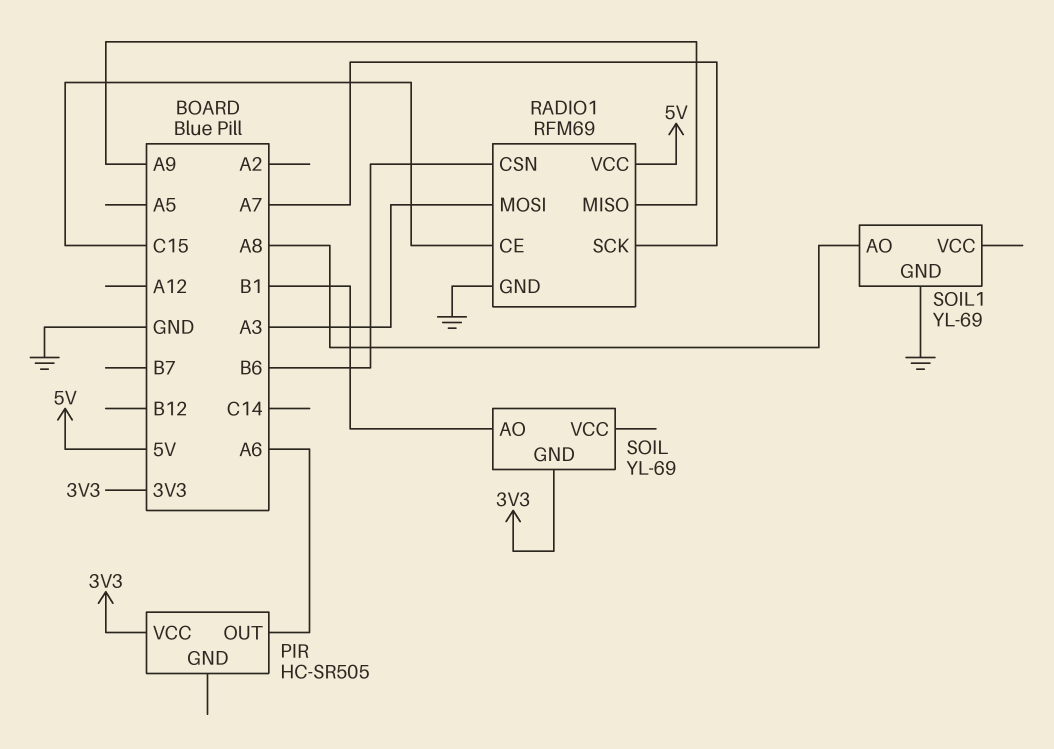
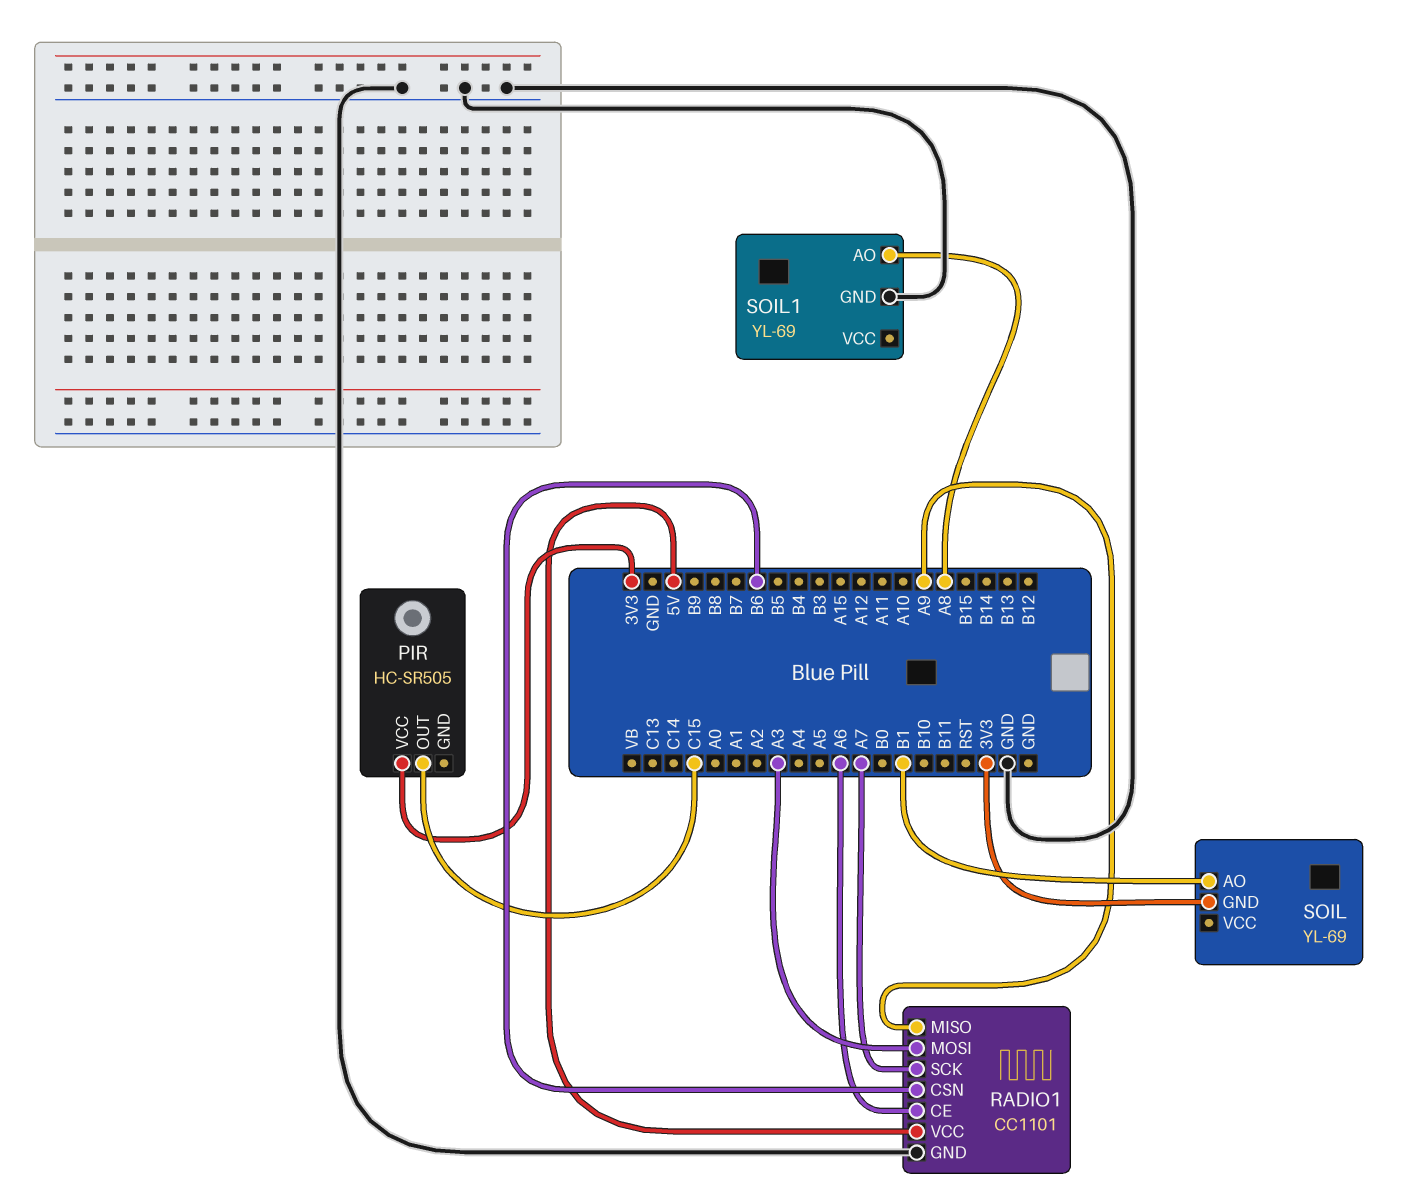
PIR pin OUT: A6 -> C15
RADIO1: RFM69 -> CC1101
RADIO1 pin CE: C15 -> A6

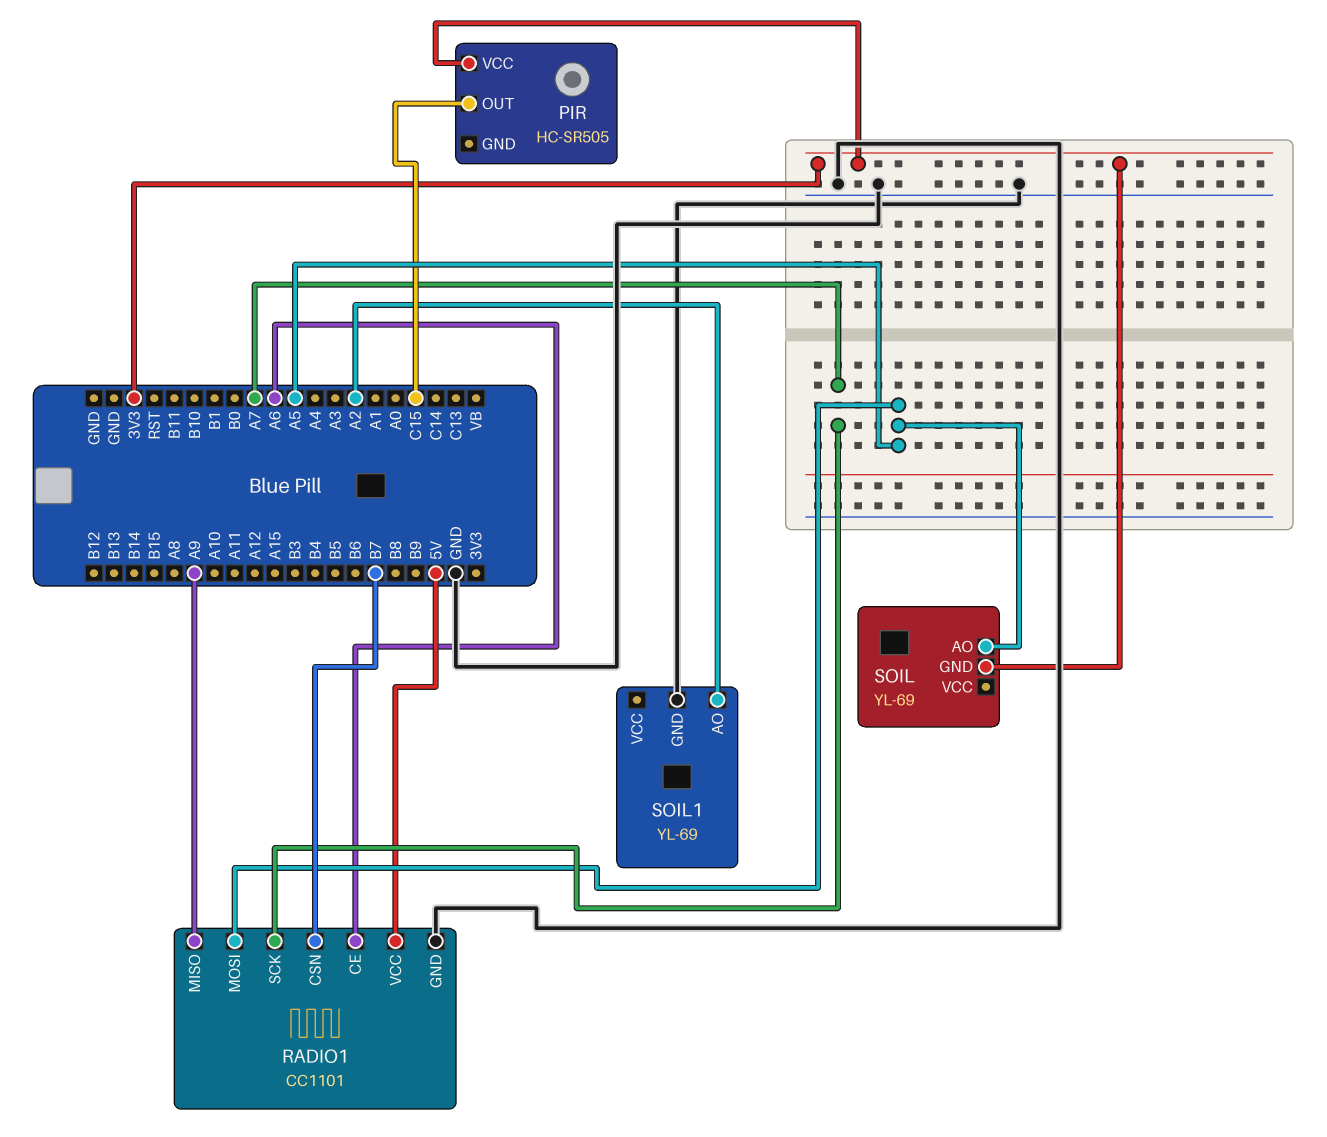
RADIO1 pin CSN: B6 -> B7
RADIO1 pin MOSI: A3 -> A5
SOIL pin AO: B1 -> A5
SOIL1 pin AO: A8 -> A2

